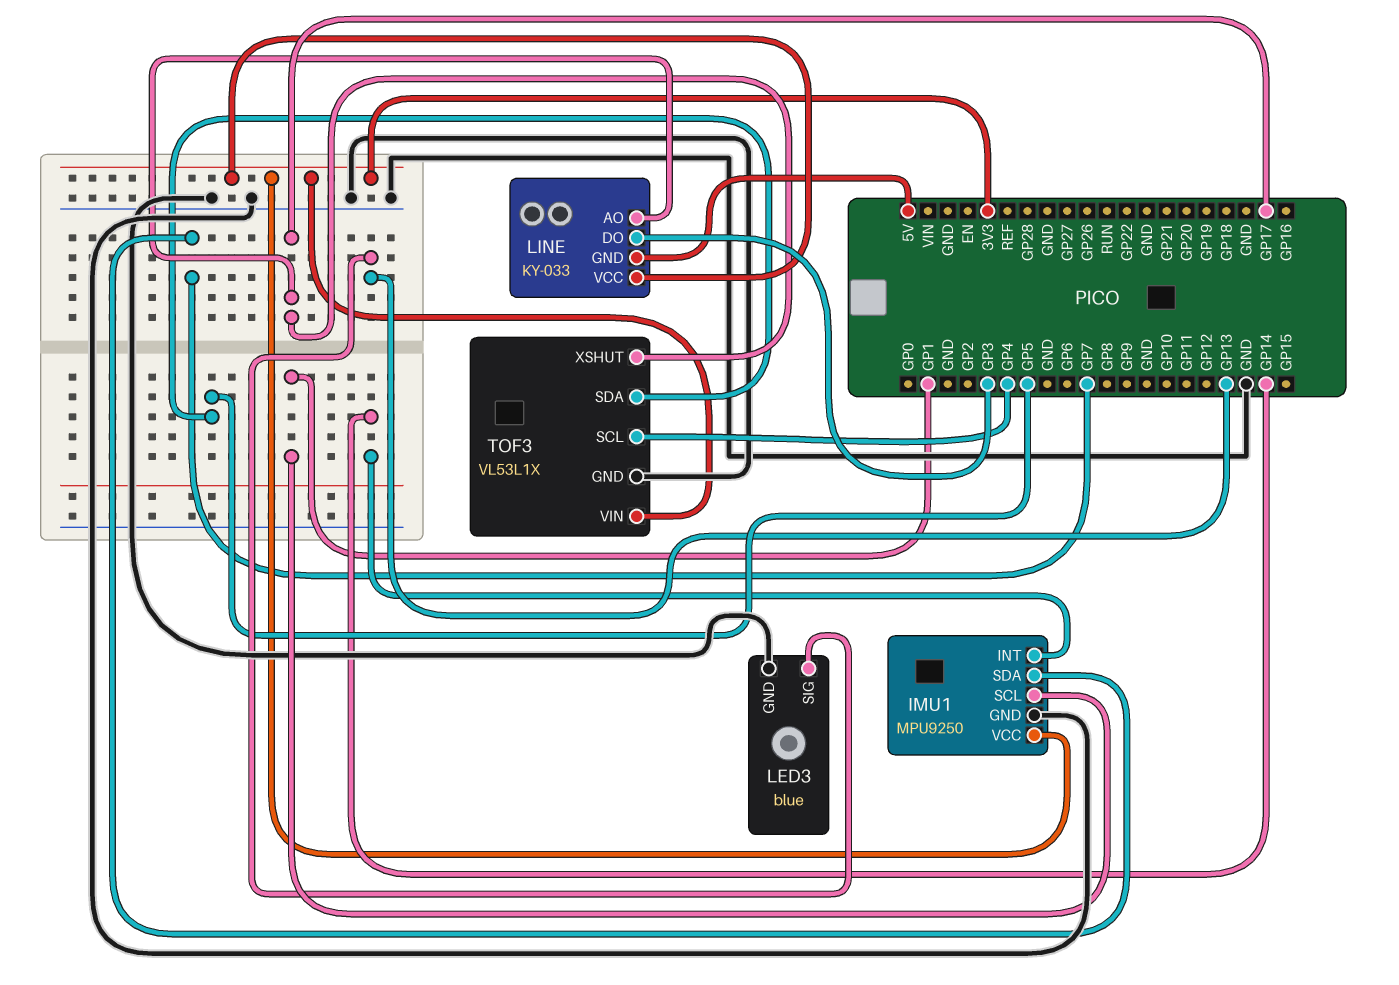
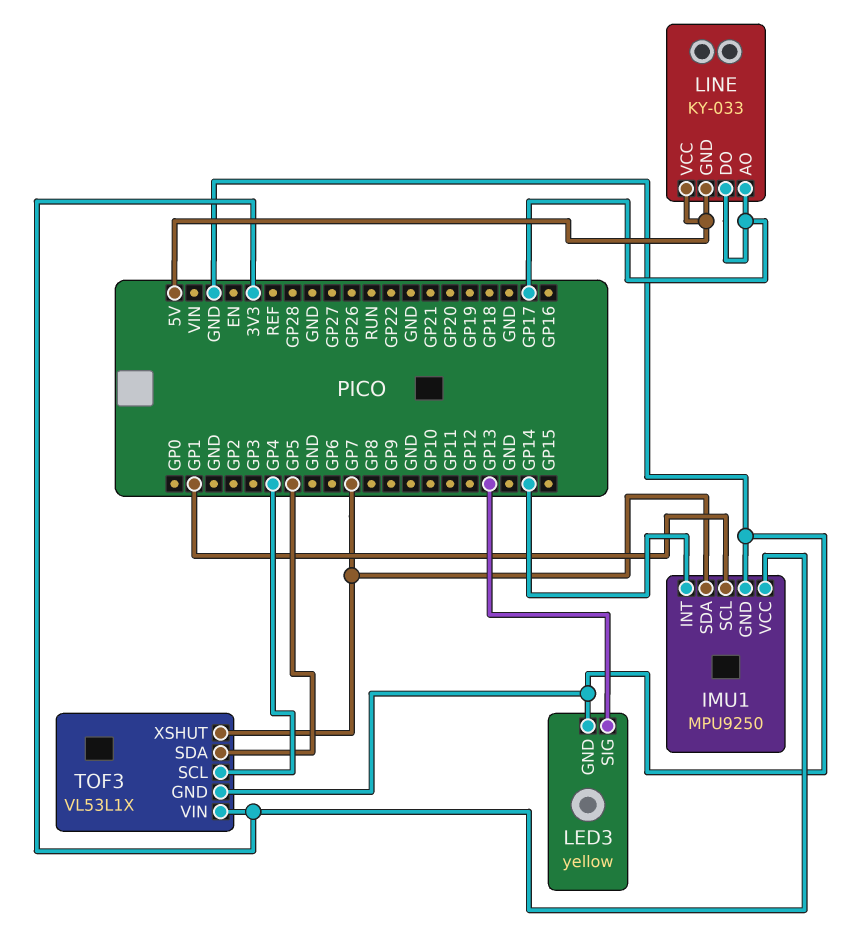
LED3: blue -> yellow
LINE pin DO: GP3 -> GP17
LINE pin VCC: 3V3 -> 5V
TOF3 pin XSHUT: GP17 -> GP7

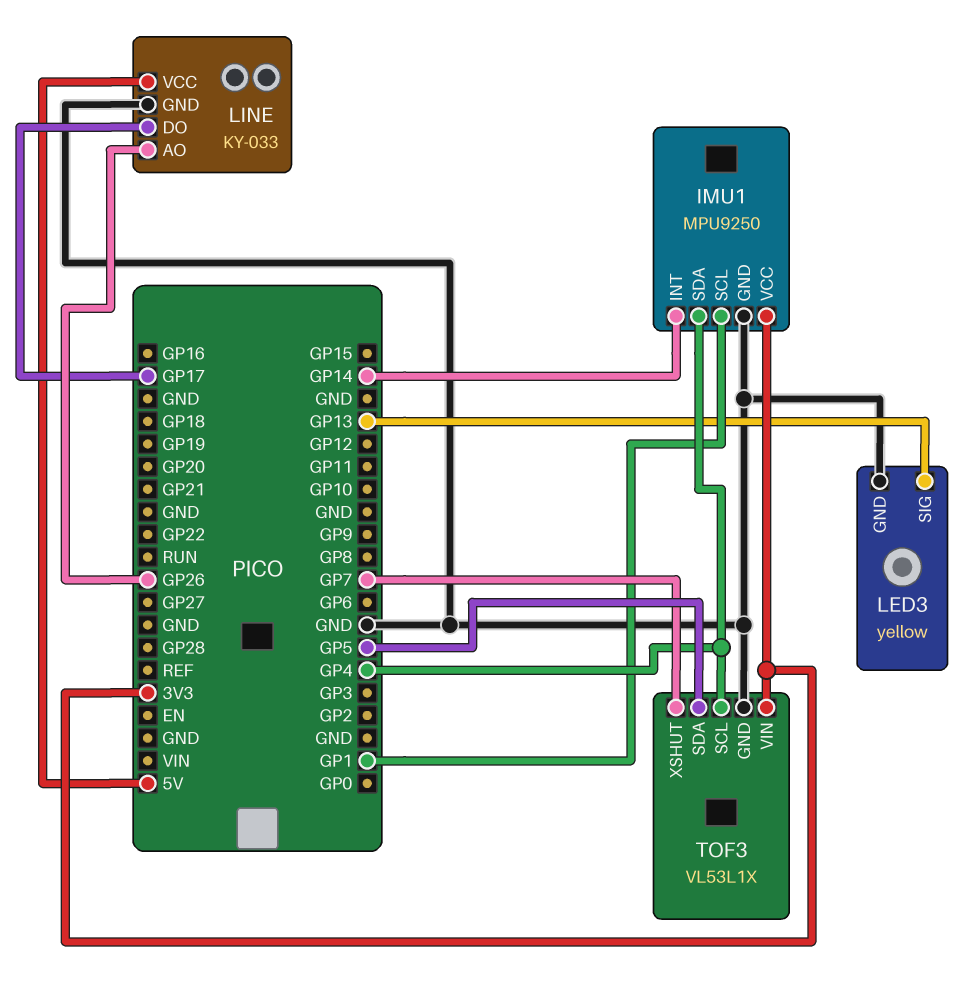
IMU1 pin SDA: GP7 -> GP4
LINE pin AO: GP17 -> GP26
LINE pin GND: 5V -> GND

